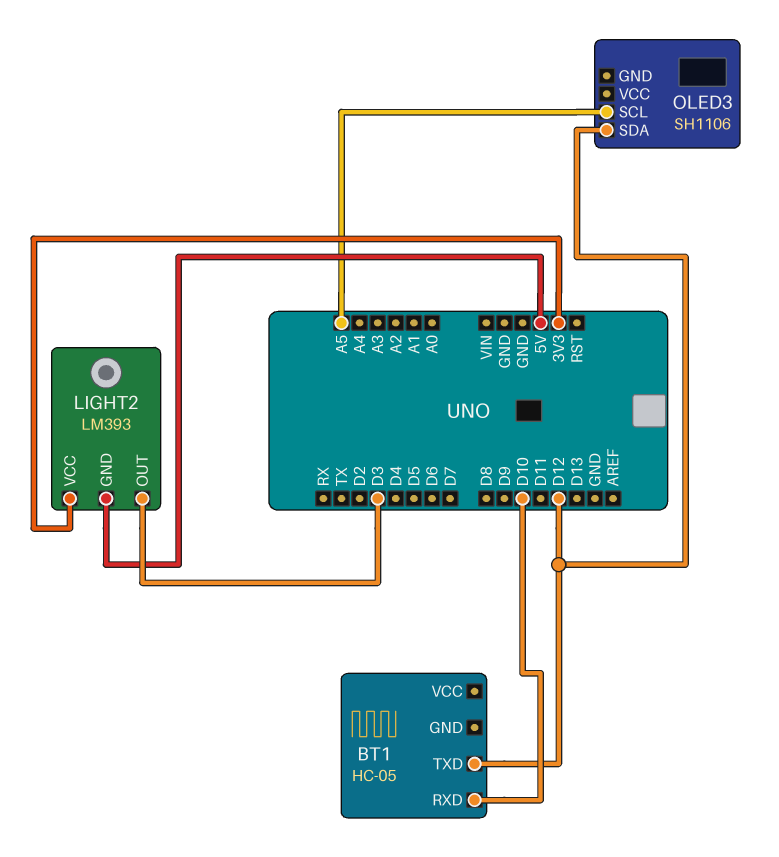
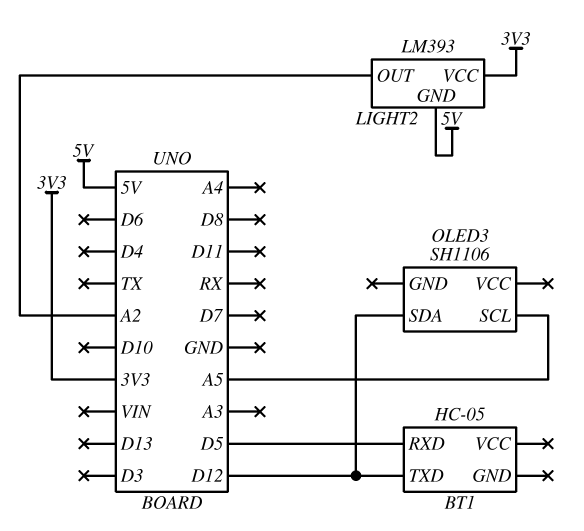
BT1 pin RXD: D10 -> D5
LIGHT2 pin OUT: D3 -> A2

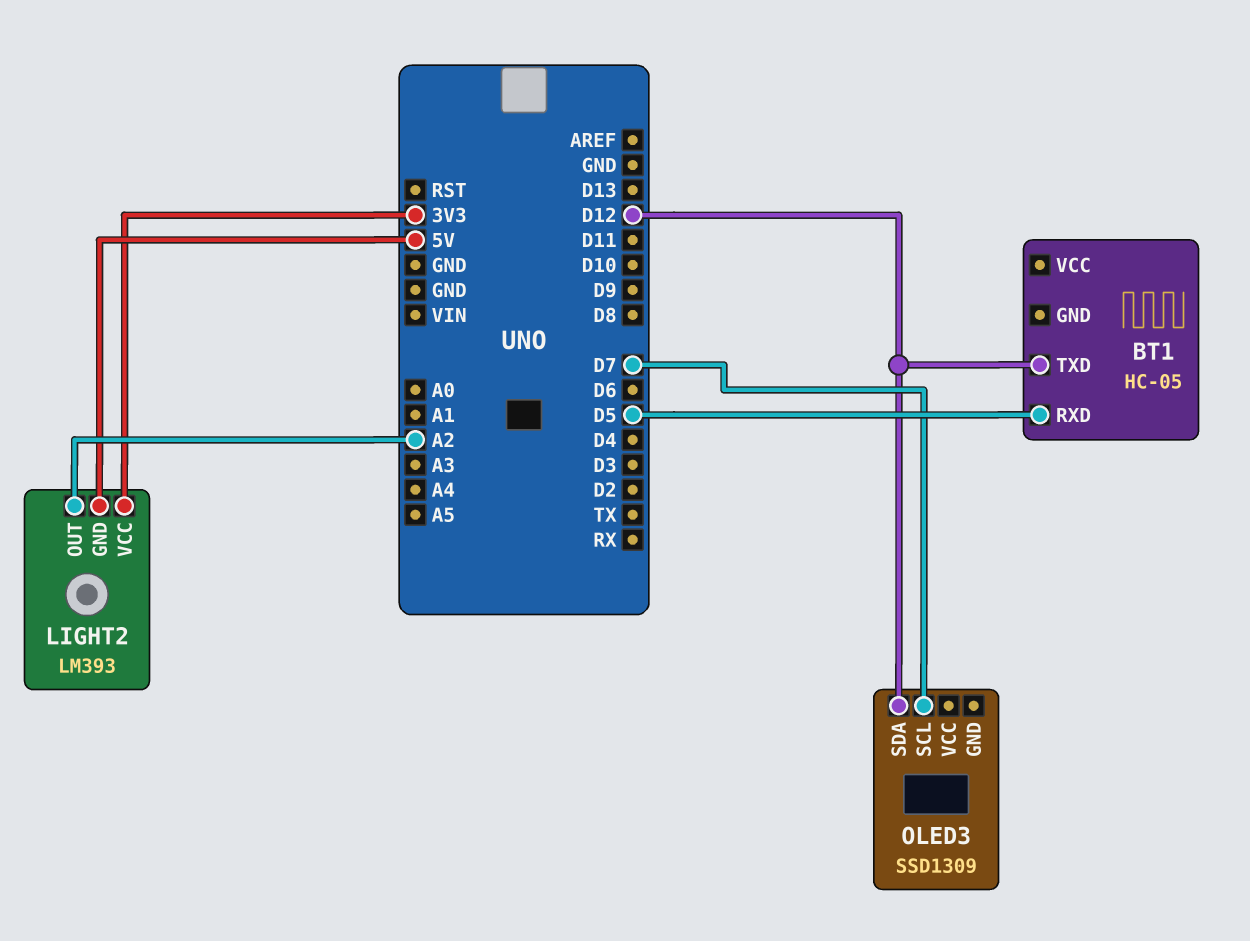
OLED3: SH1106 -> SSD1309
OLED3 pin SCL: A5 -> D7

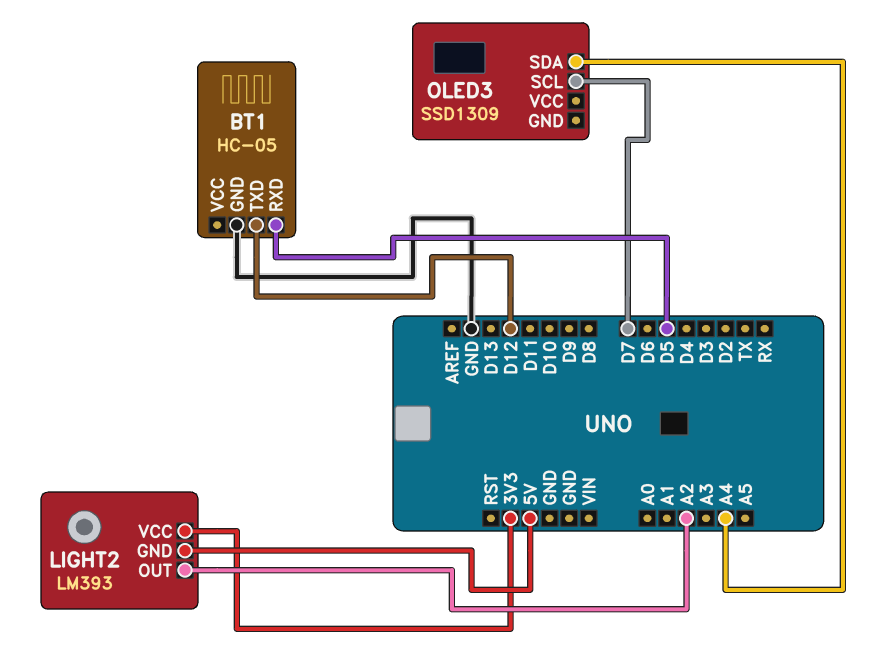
BT1 pin GND: none -> GND
OLED3 pin SDA: D12 -> A4

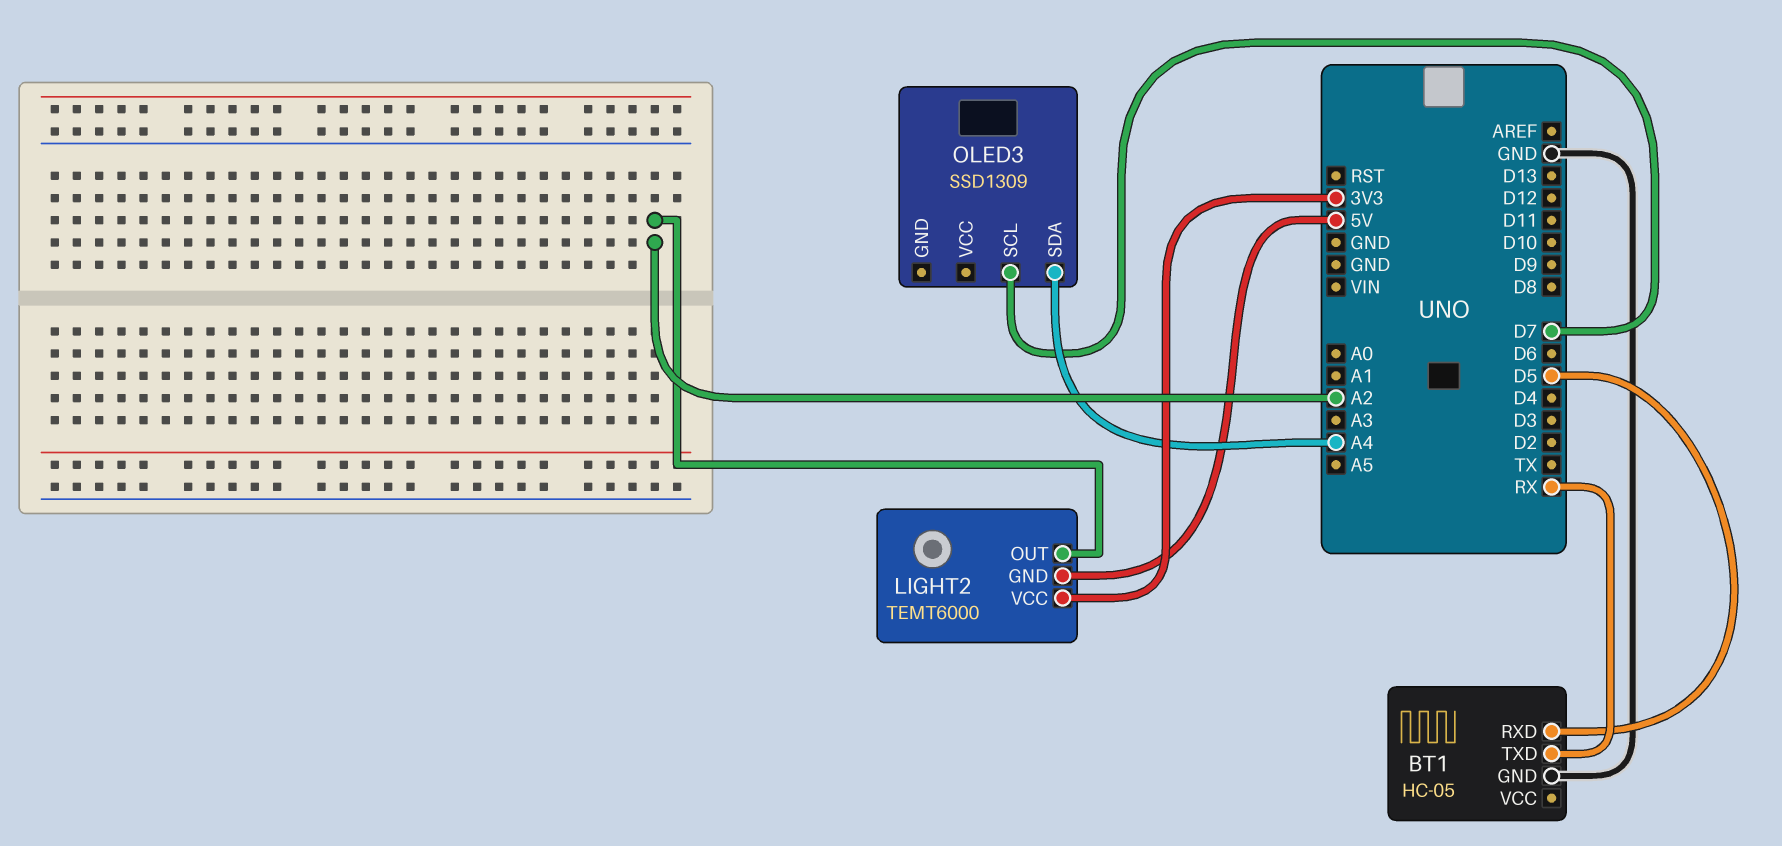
BT1 pin TXD: D12 -> RX
LIGHT2: LM393 -> TEMT6000

